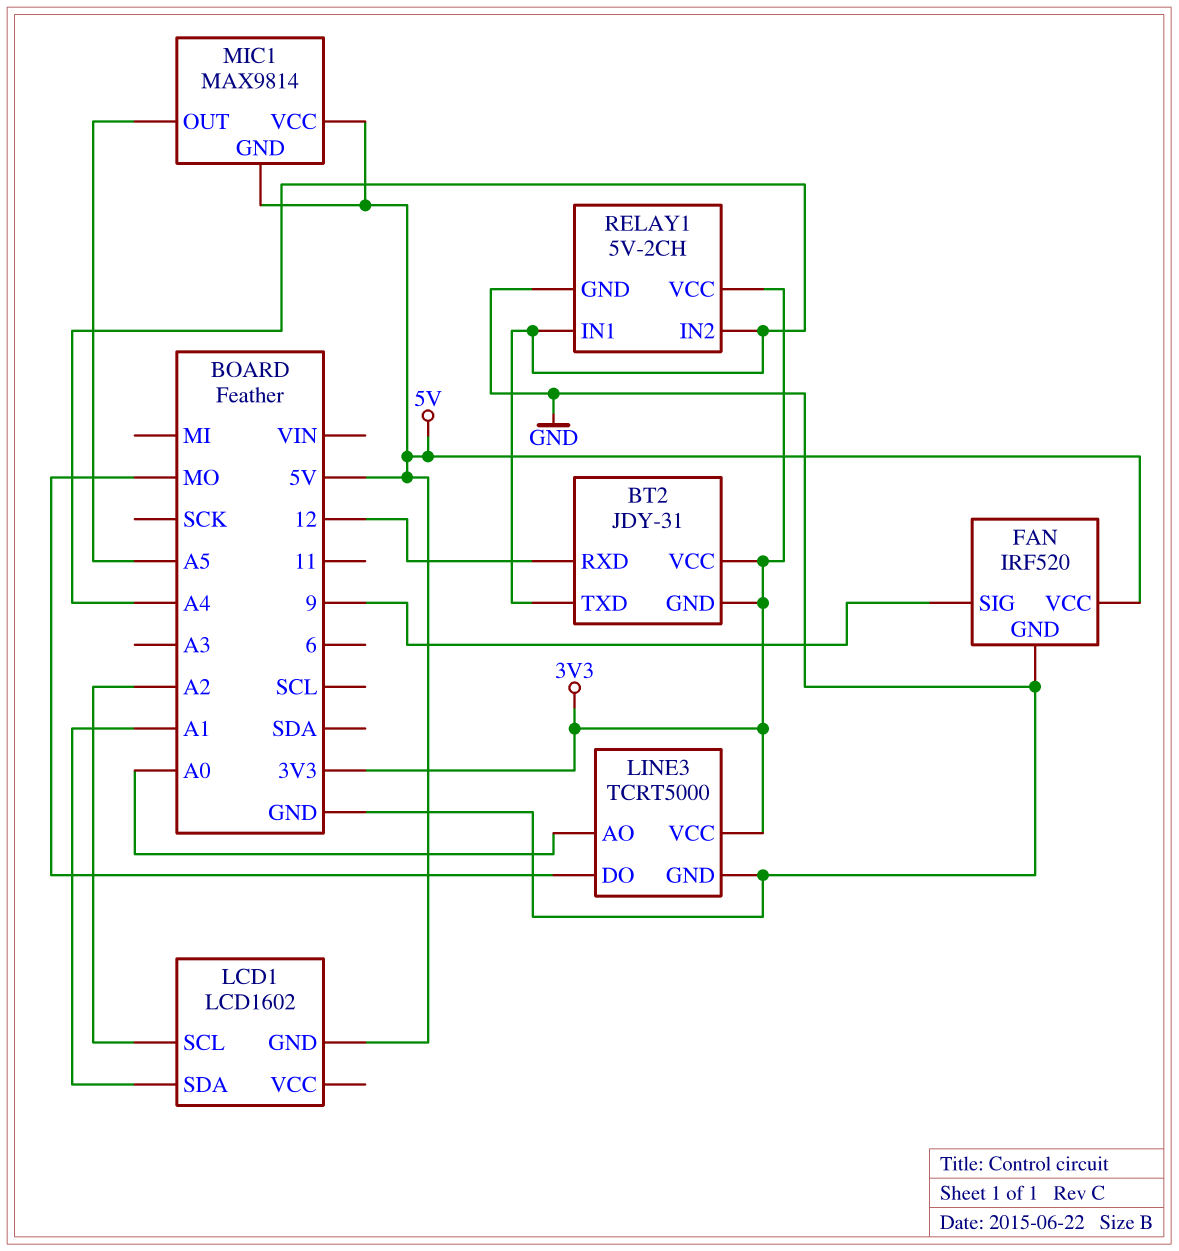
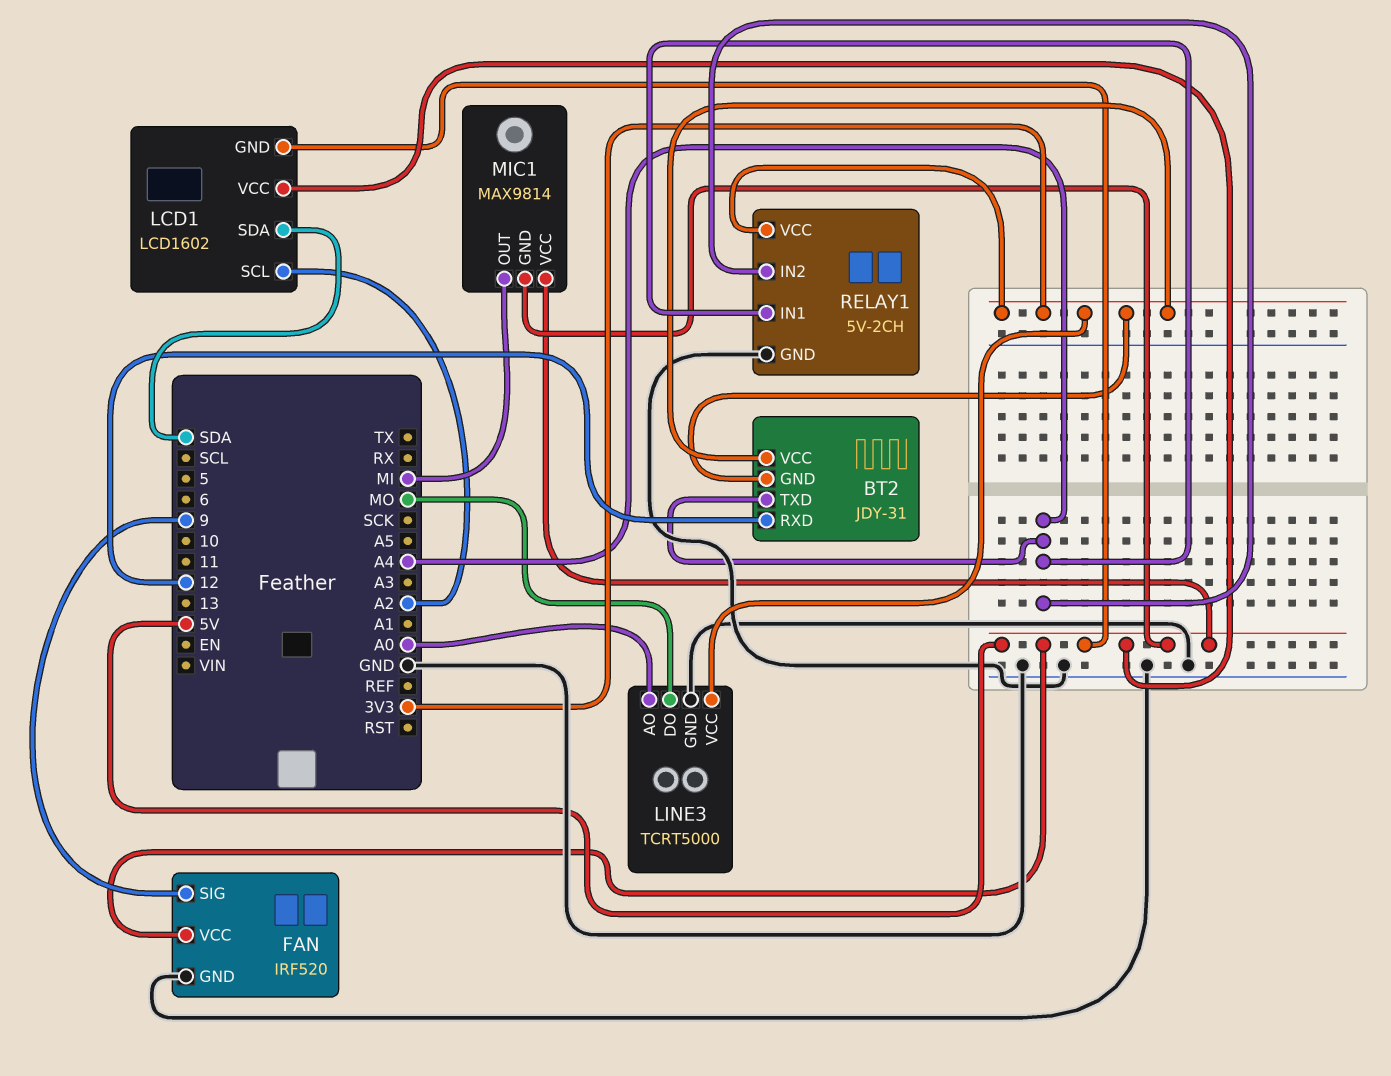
LCD1 pin SDA: A1 -> SDA
LCD1 pin VCC: none -> 5V
MIC1 pin OUT: A5 -> MI

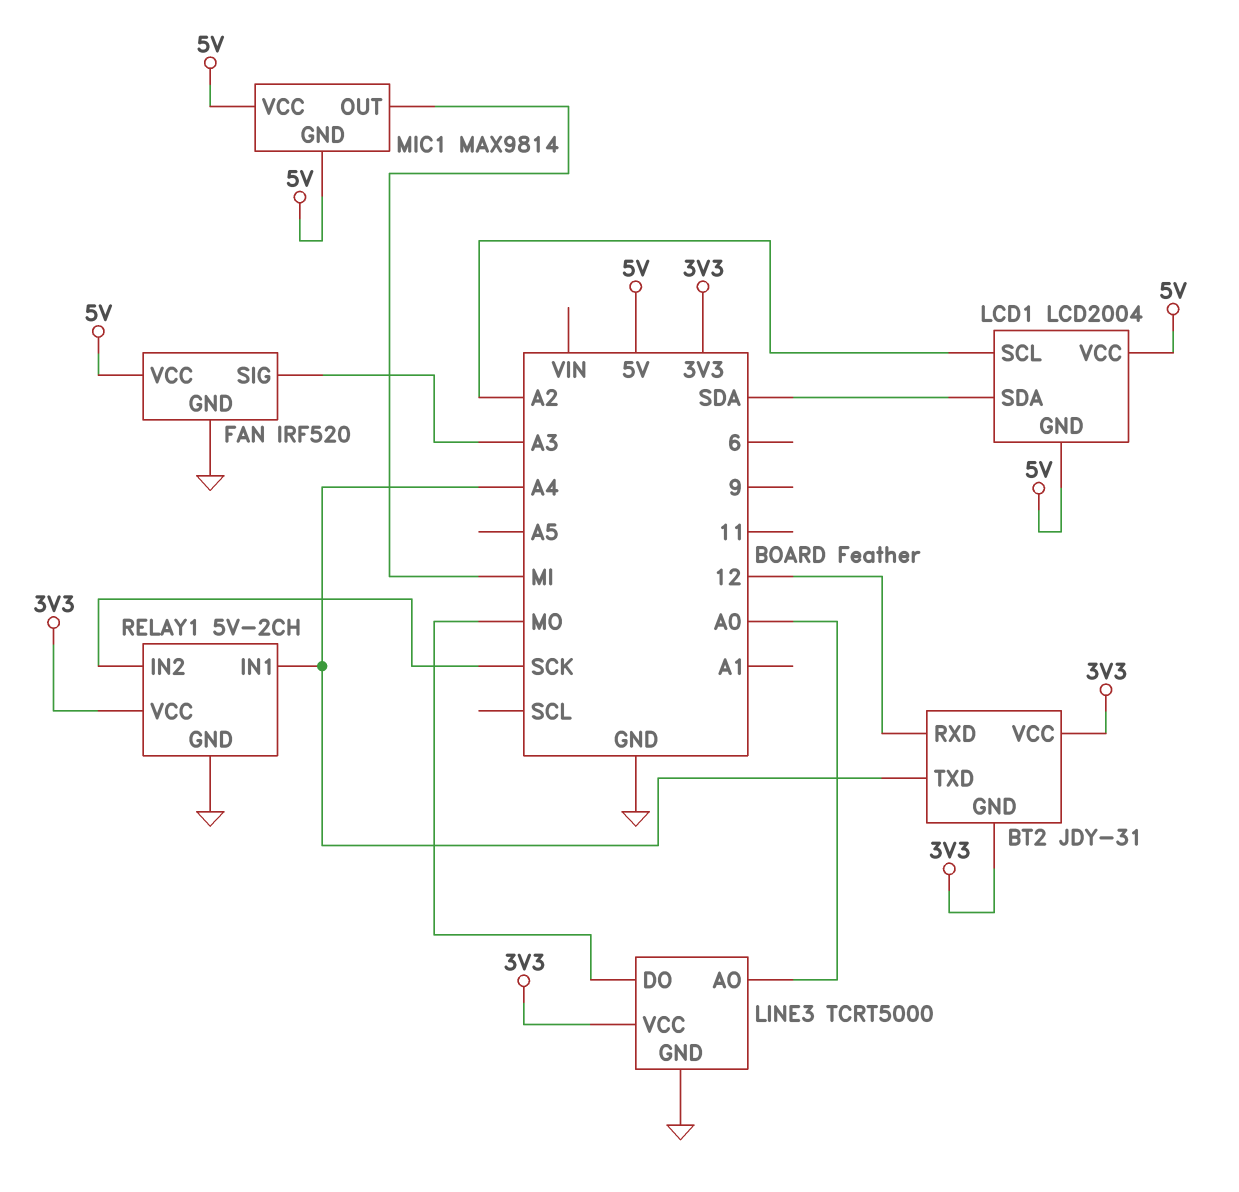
FAN pin SIG: 9 -> A3
LCD1: LCD1602 -> LCD2004
RELAY1 pin IN2: A4 -> SCK

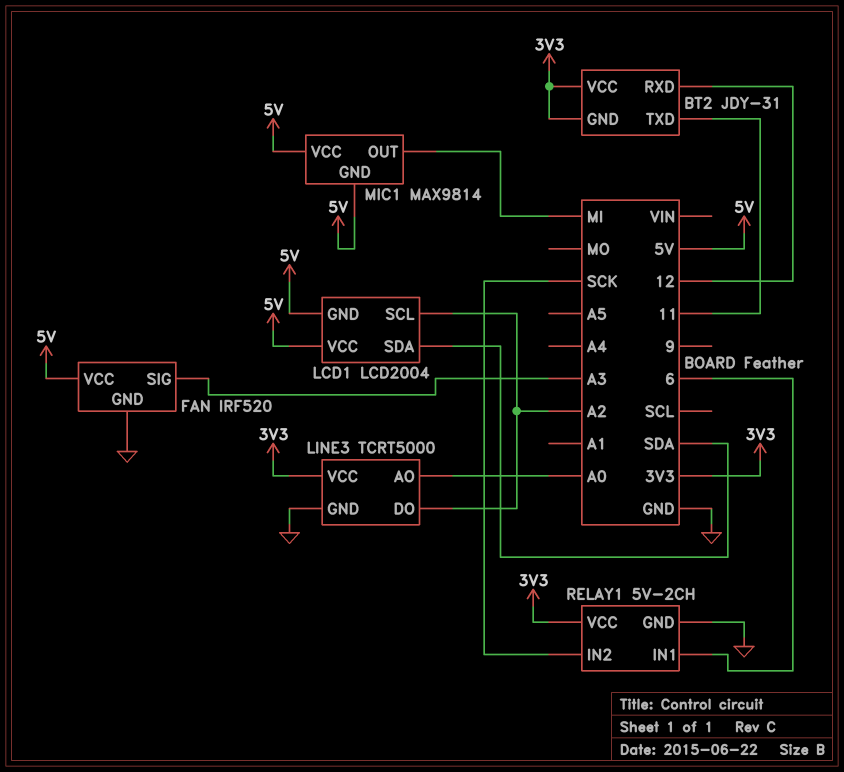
BT2 pin TXD: A4 -> 11
LINE3 pin DO: MO -> A2
RELAY1 pin IN1: A4 -> 6

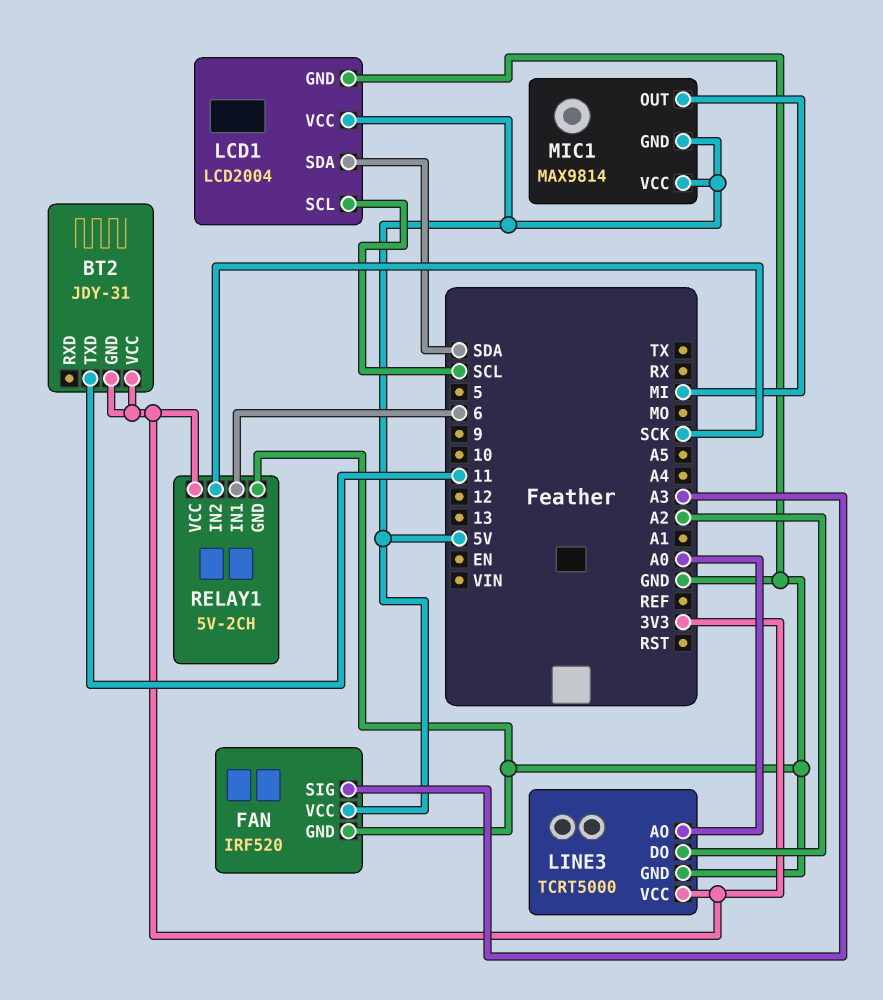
BT2 pin RXD: 12 -> none
LCD1 pin GND: 5V -> GND
LCD1 pin SCL: A2 -> SCL

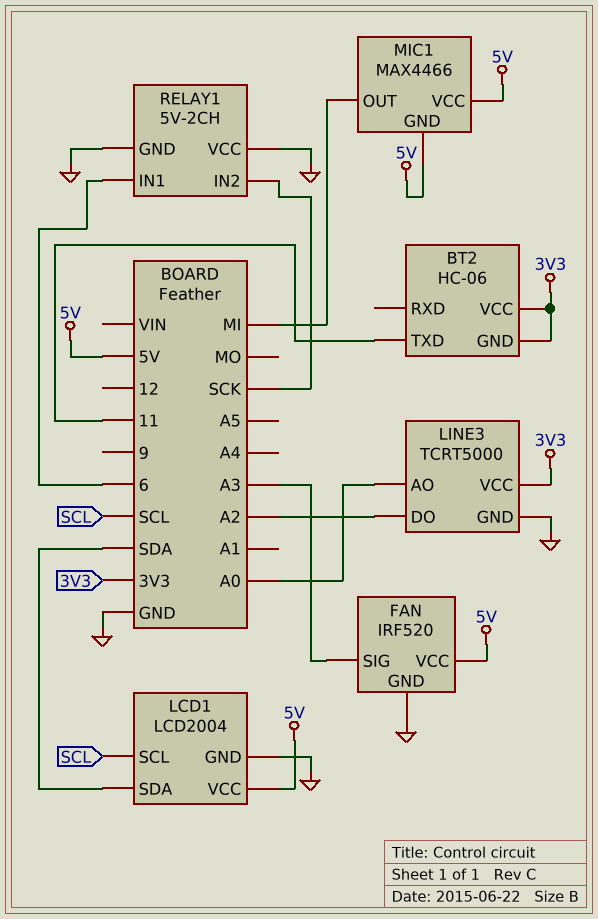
BT2: JDY-31 -> HC-06
MIC1: MAX9814 -> MAX4466
RELAY1 pin VCC: 3V3 -> GND

